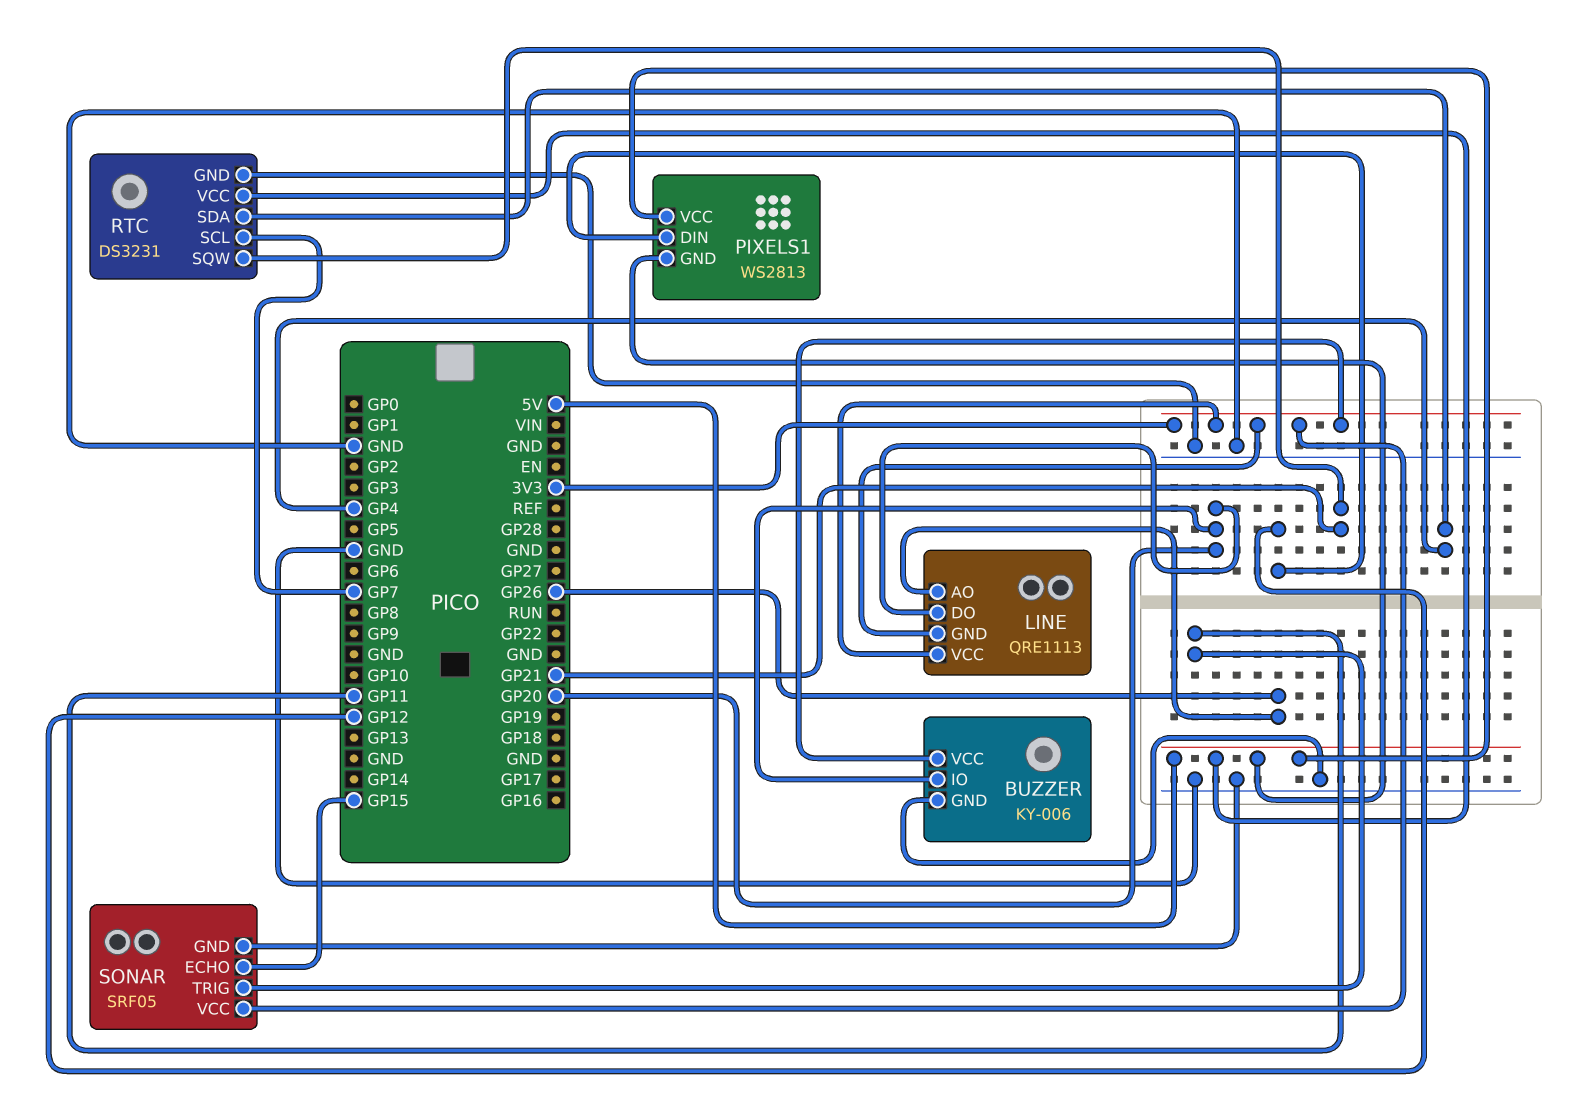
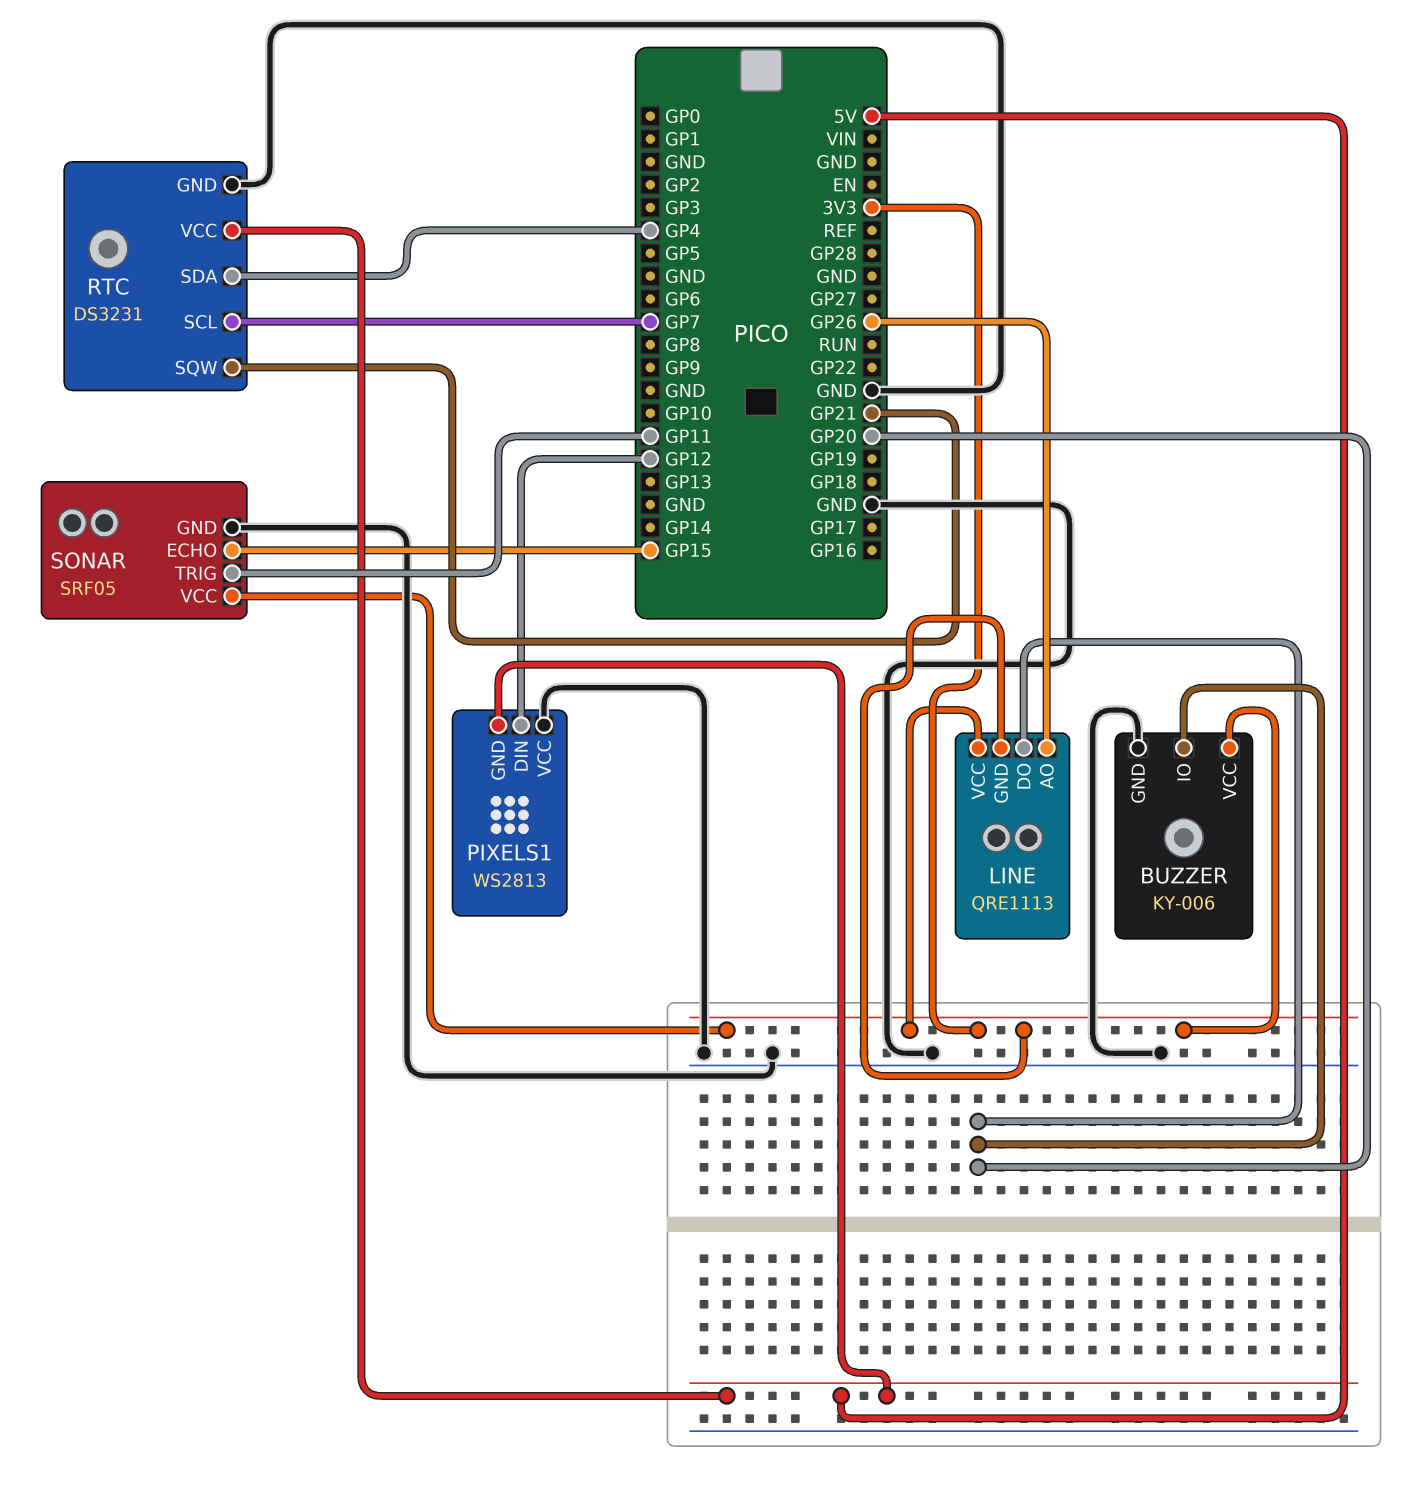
PIXELS1 pin VCC: 5V -> GND

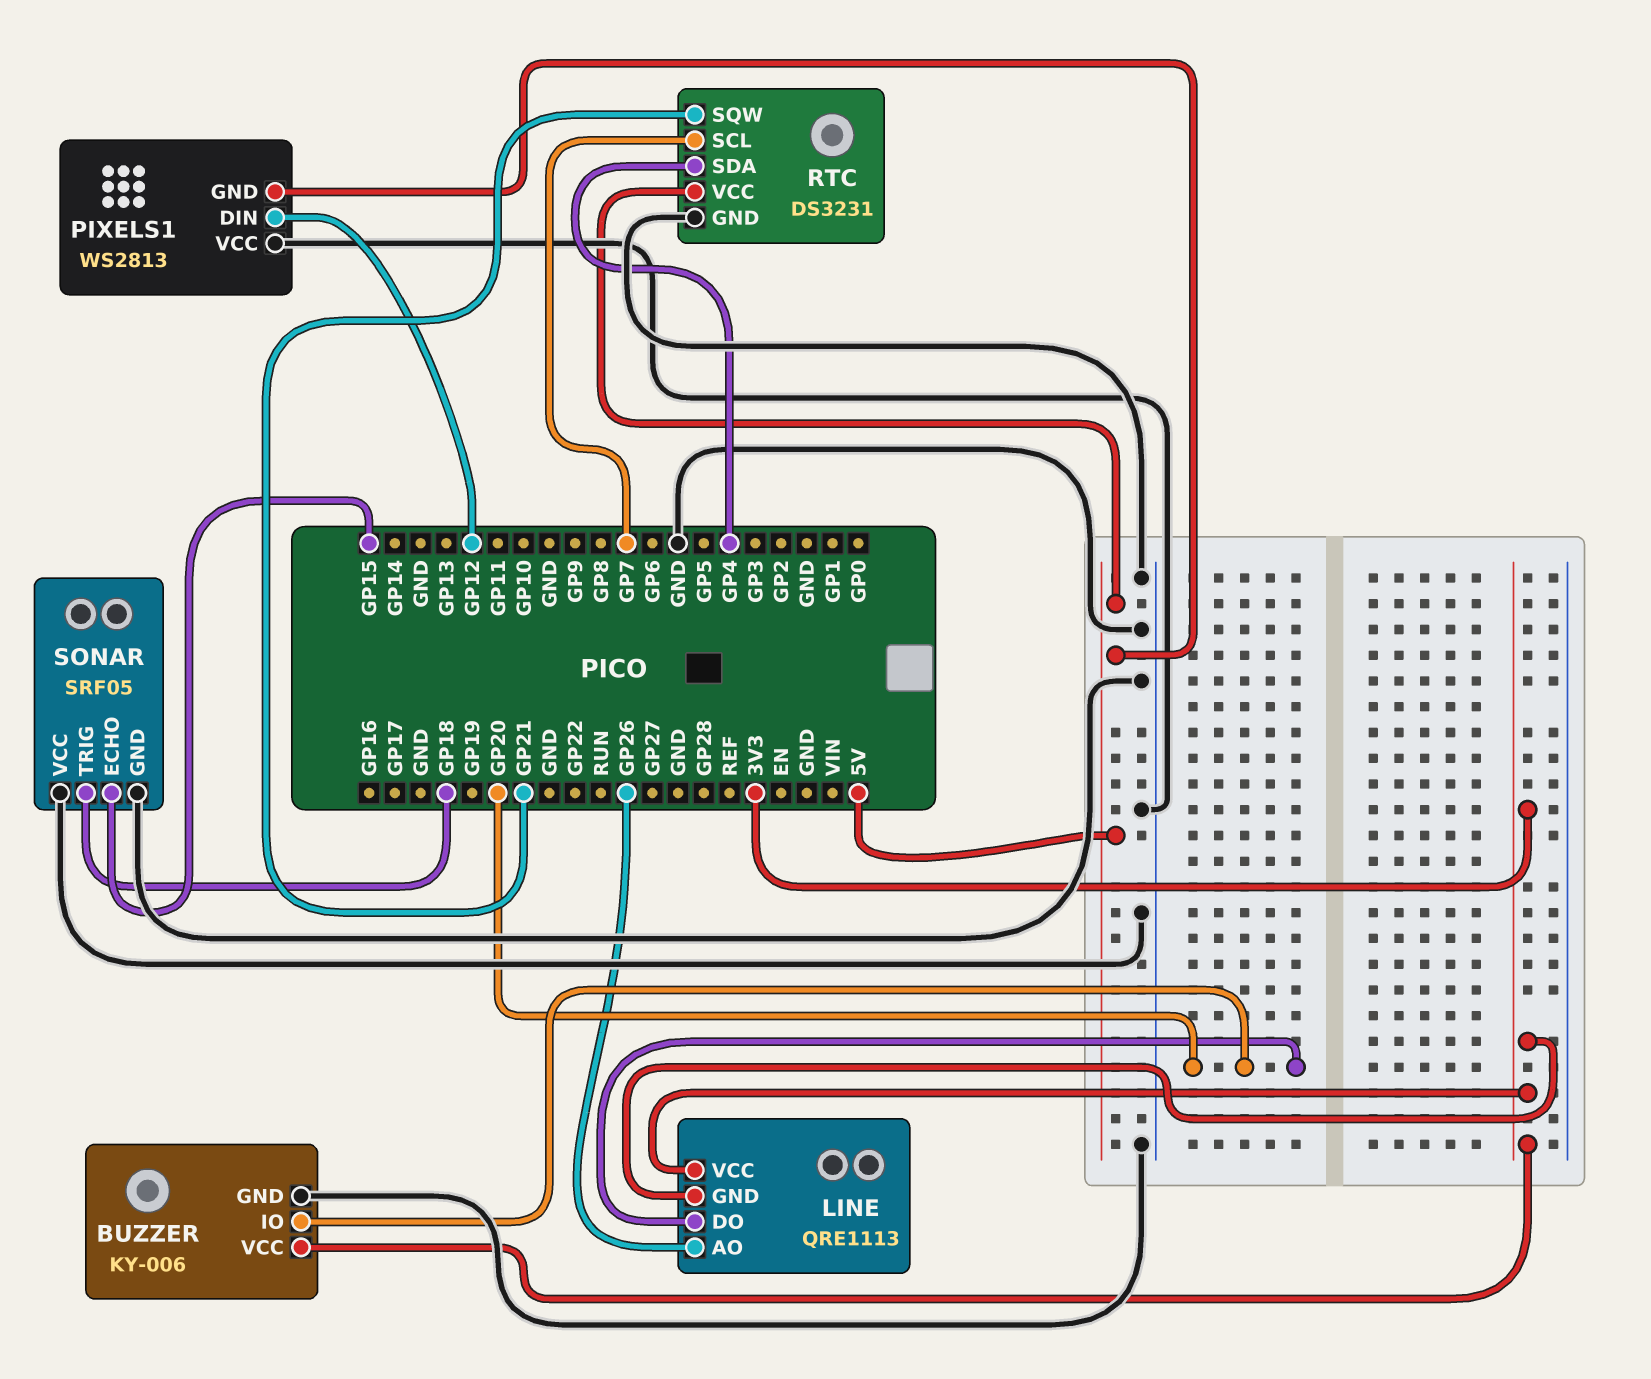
SONAR pin TRIG: GP11 -> GP18
SONAR pin VCC: 3V3 -> GND

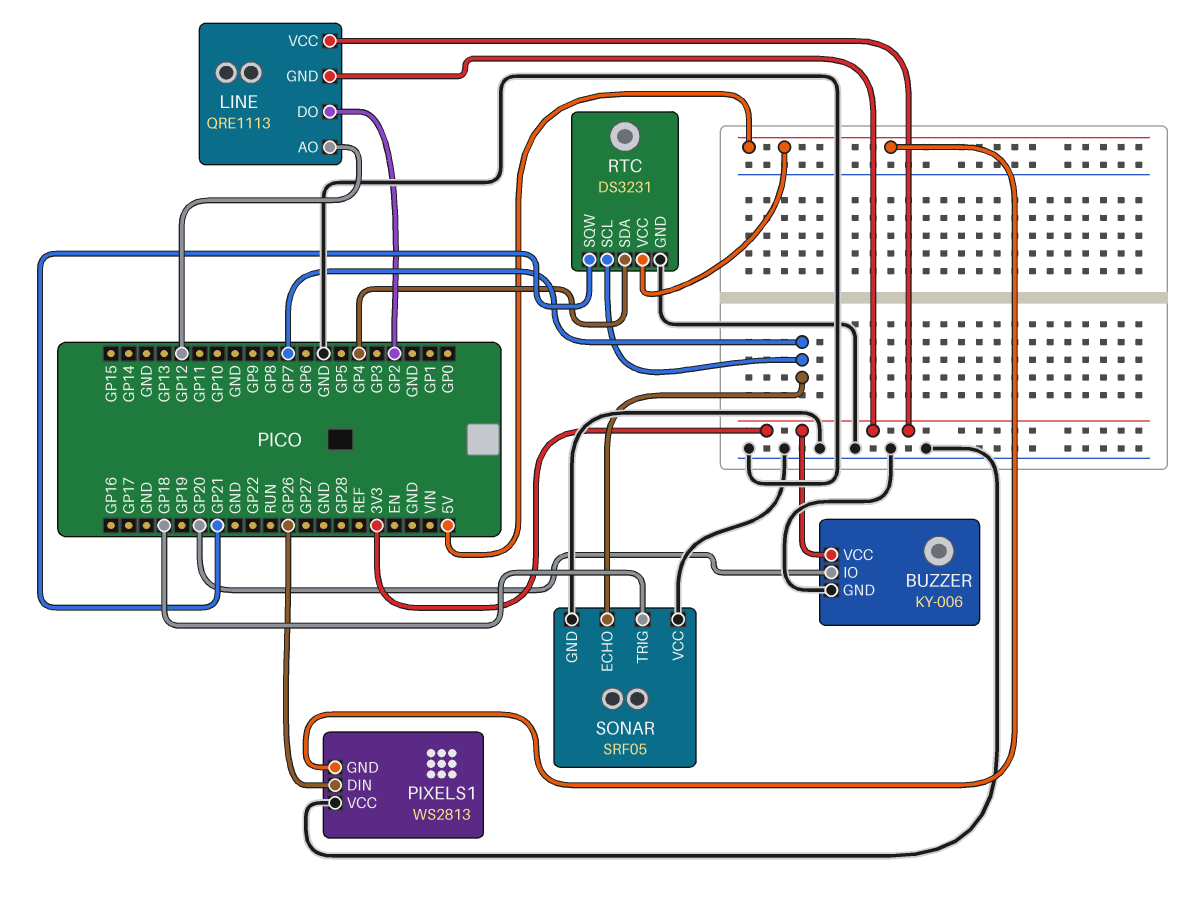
LINE pin AO: GP26 -> GP12
LINE pin DO: GP20 -> GP2
PIXELS1 pin DIN: GP12 -> GP26
SONAR pin ECHO: GP15 -> GP7

